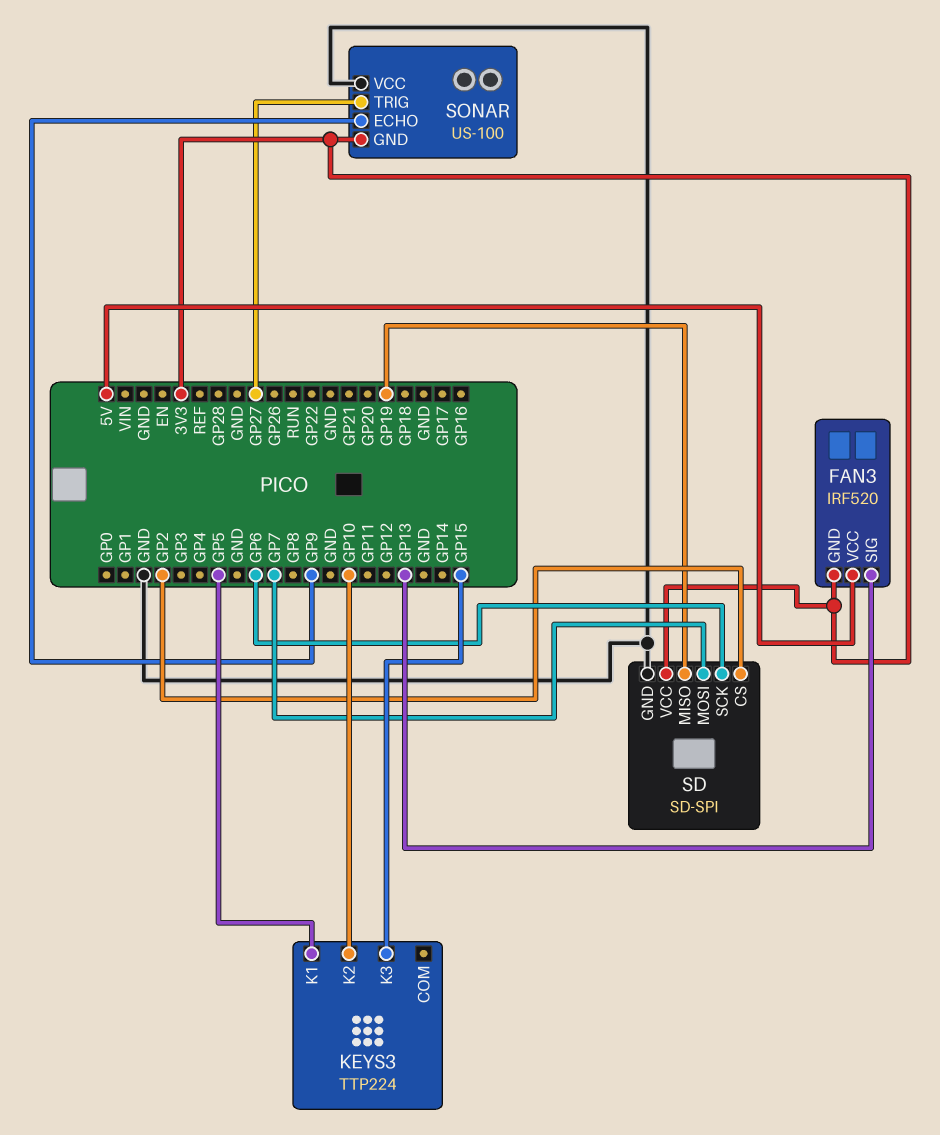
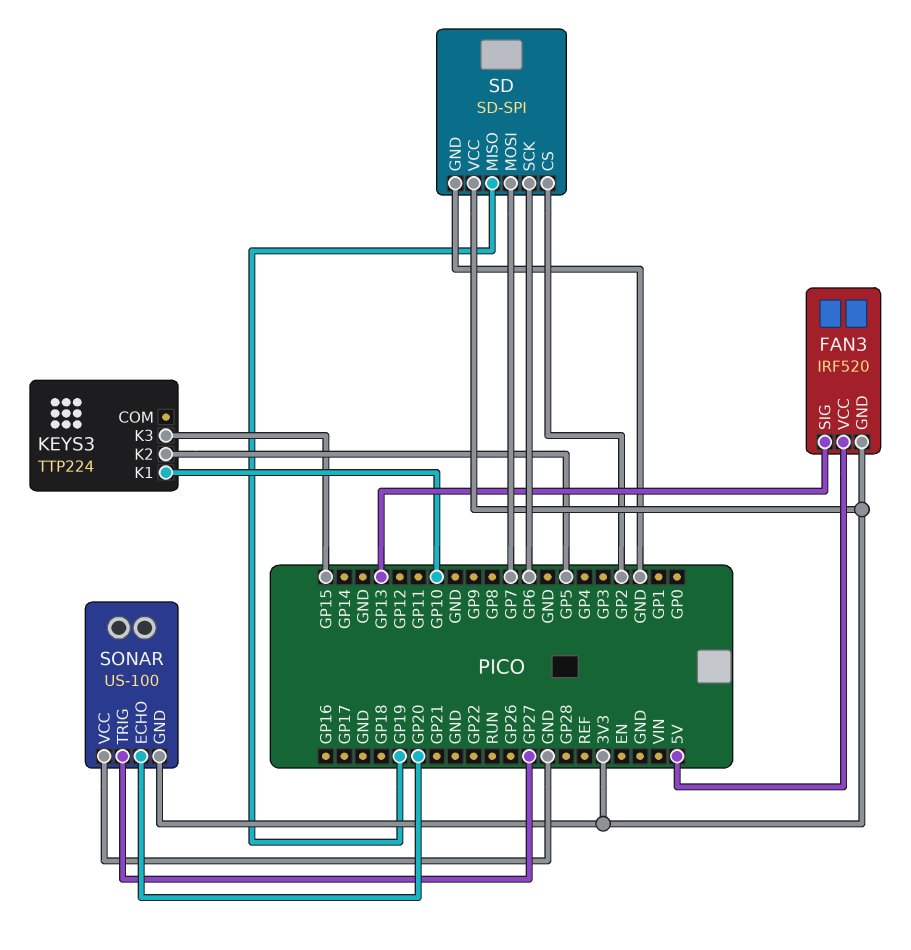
KEYS3 pin K1: GP5 -> GP10
KEYS3 pin K2: GP10 -> GP5
SONAR pin ECHO: GP9 -> GP20

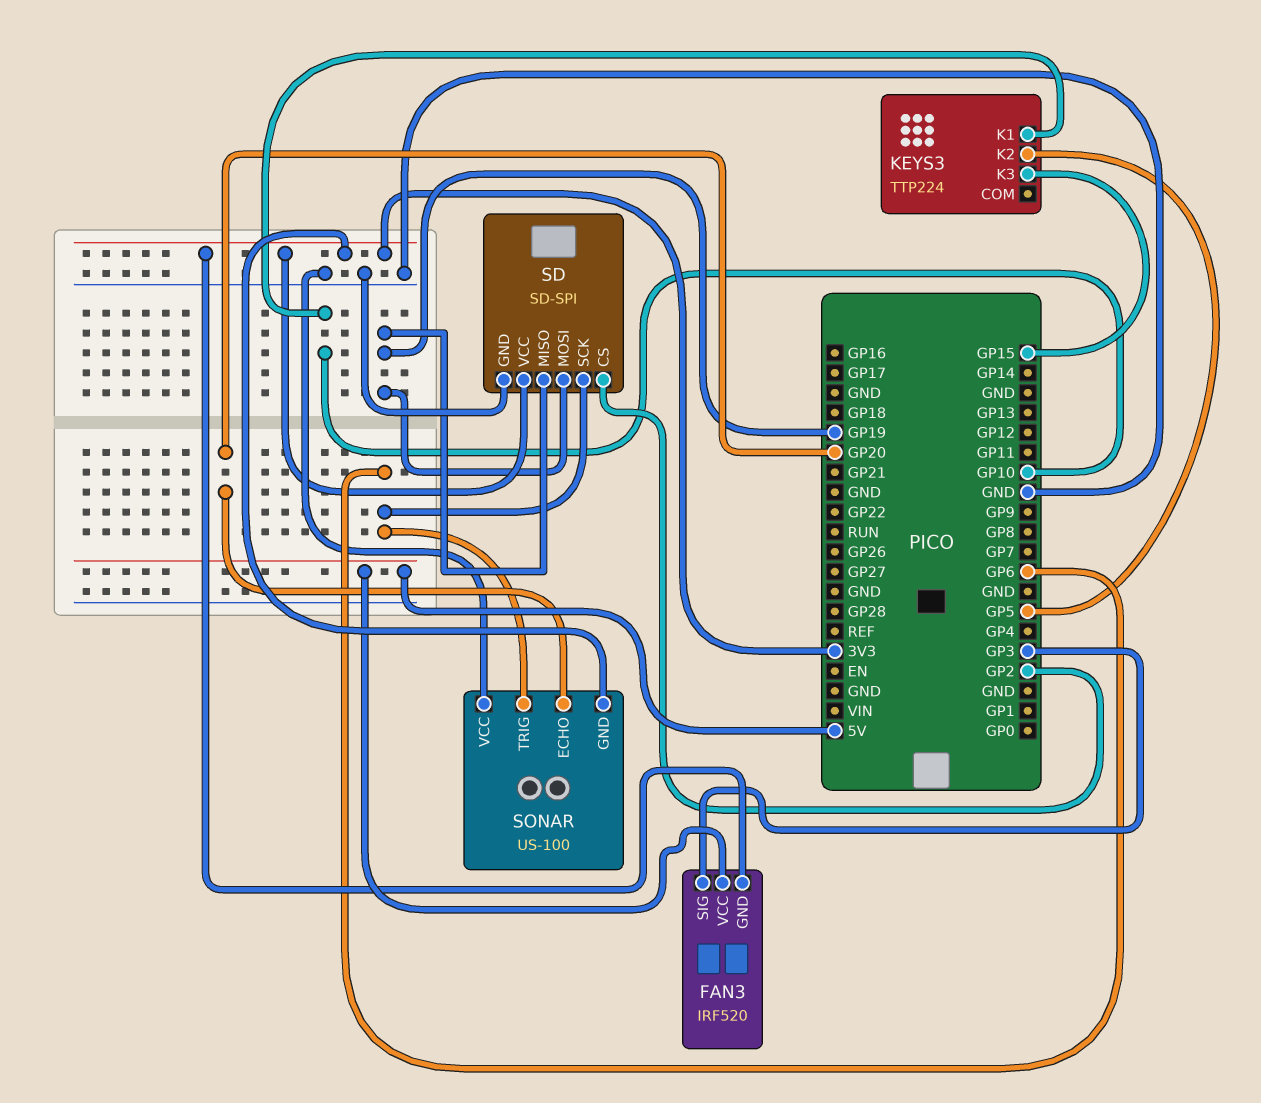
FAN3 pin SIG: GP13 -> GP3
SD pin MOSI: GP7 -> GP19
SONAR pin TRIG: GP27 -> GP6

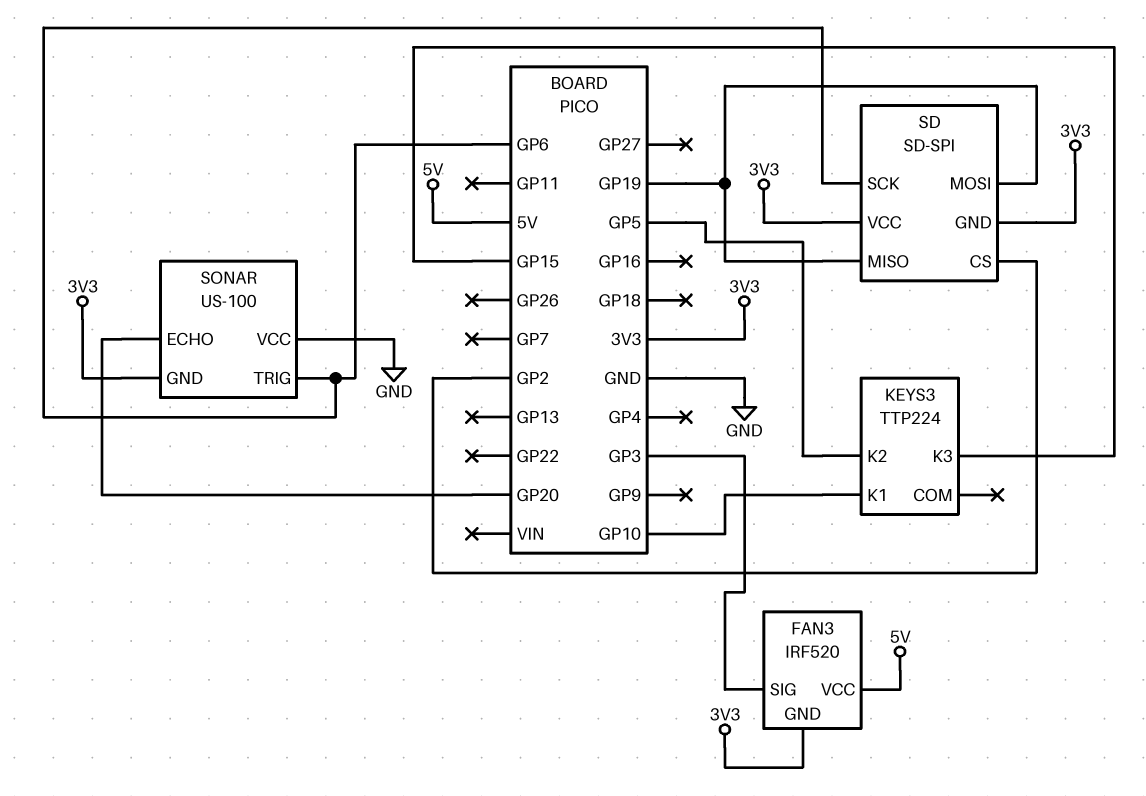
SD pin GND: GND -> 3V3

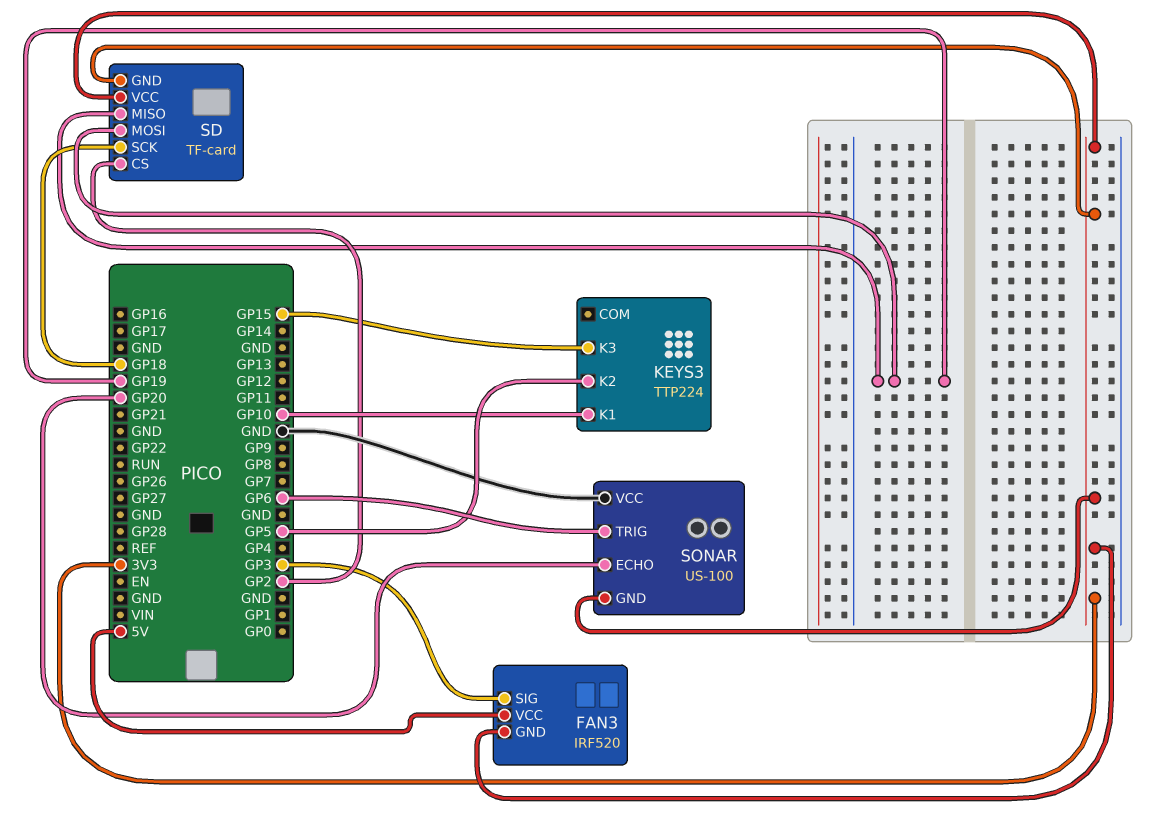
SD: SD-SPI -> TF-card
SD pin SCK: GP6 -> GP18

